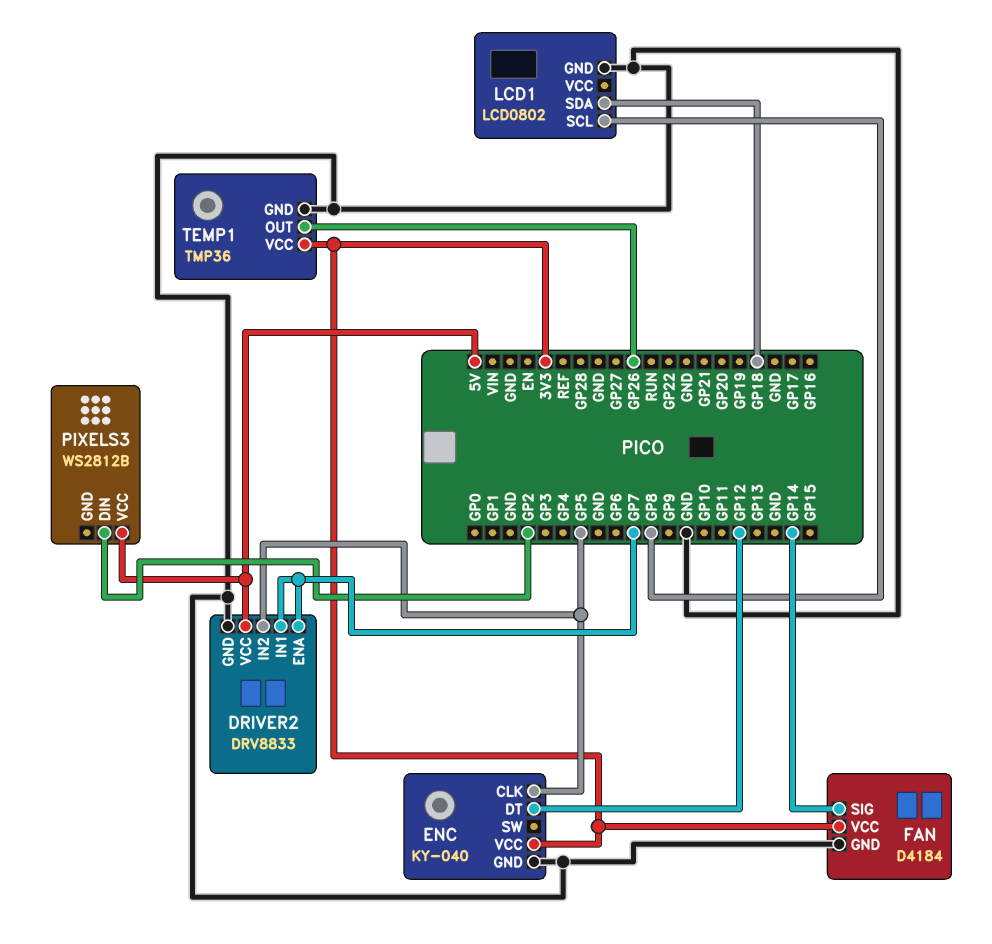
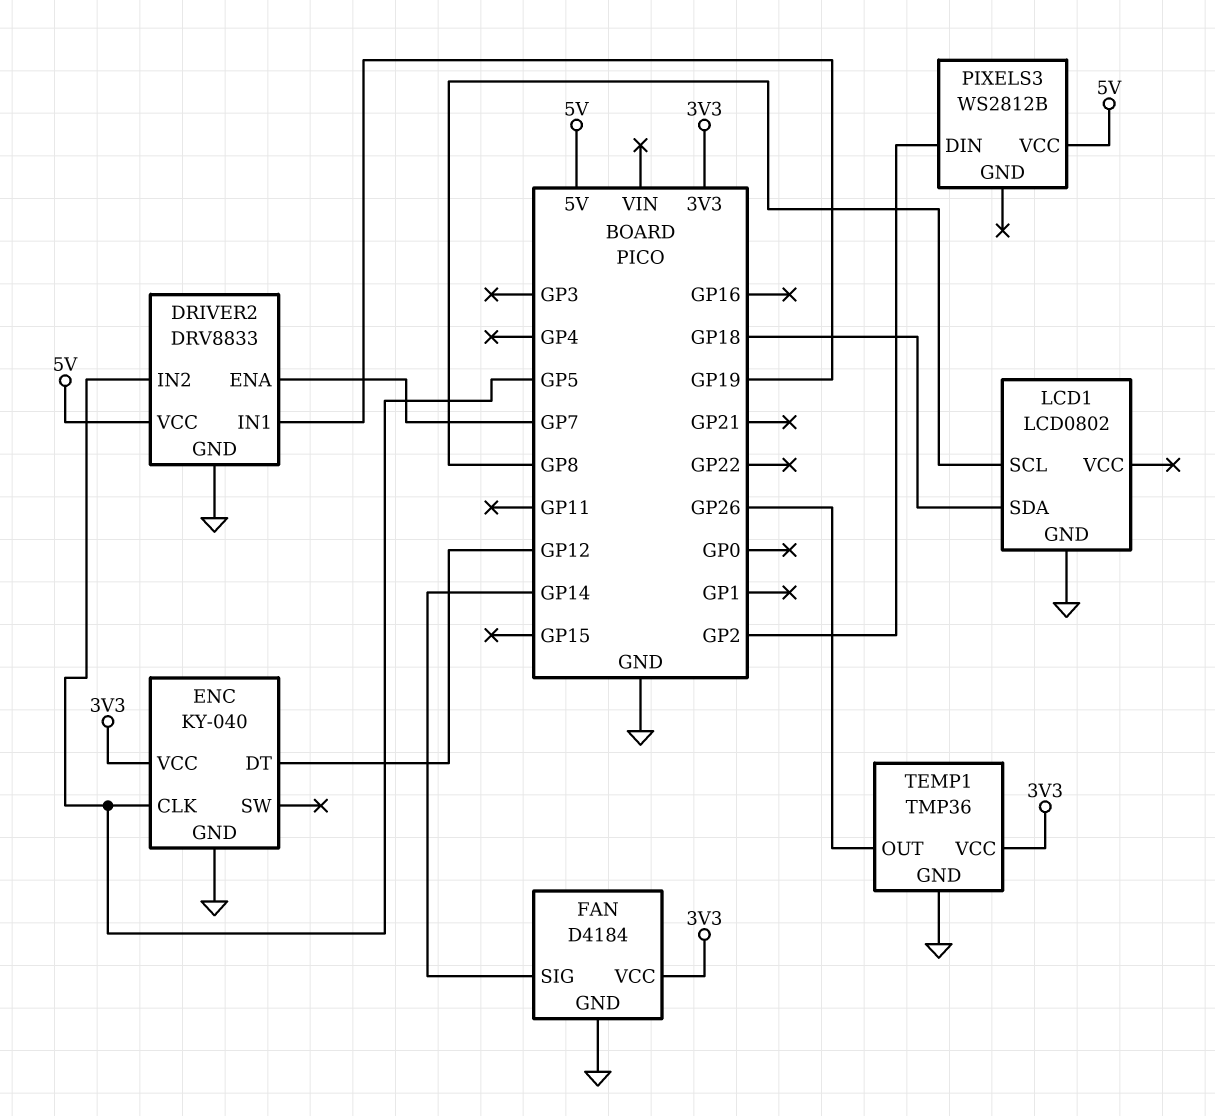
DRIVER2 pin IN1: GP7 -> GP19

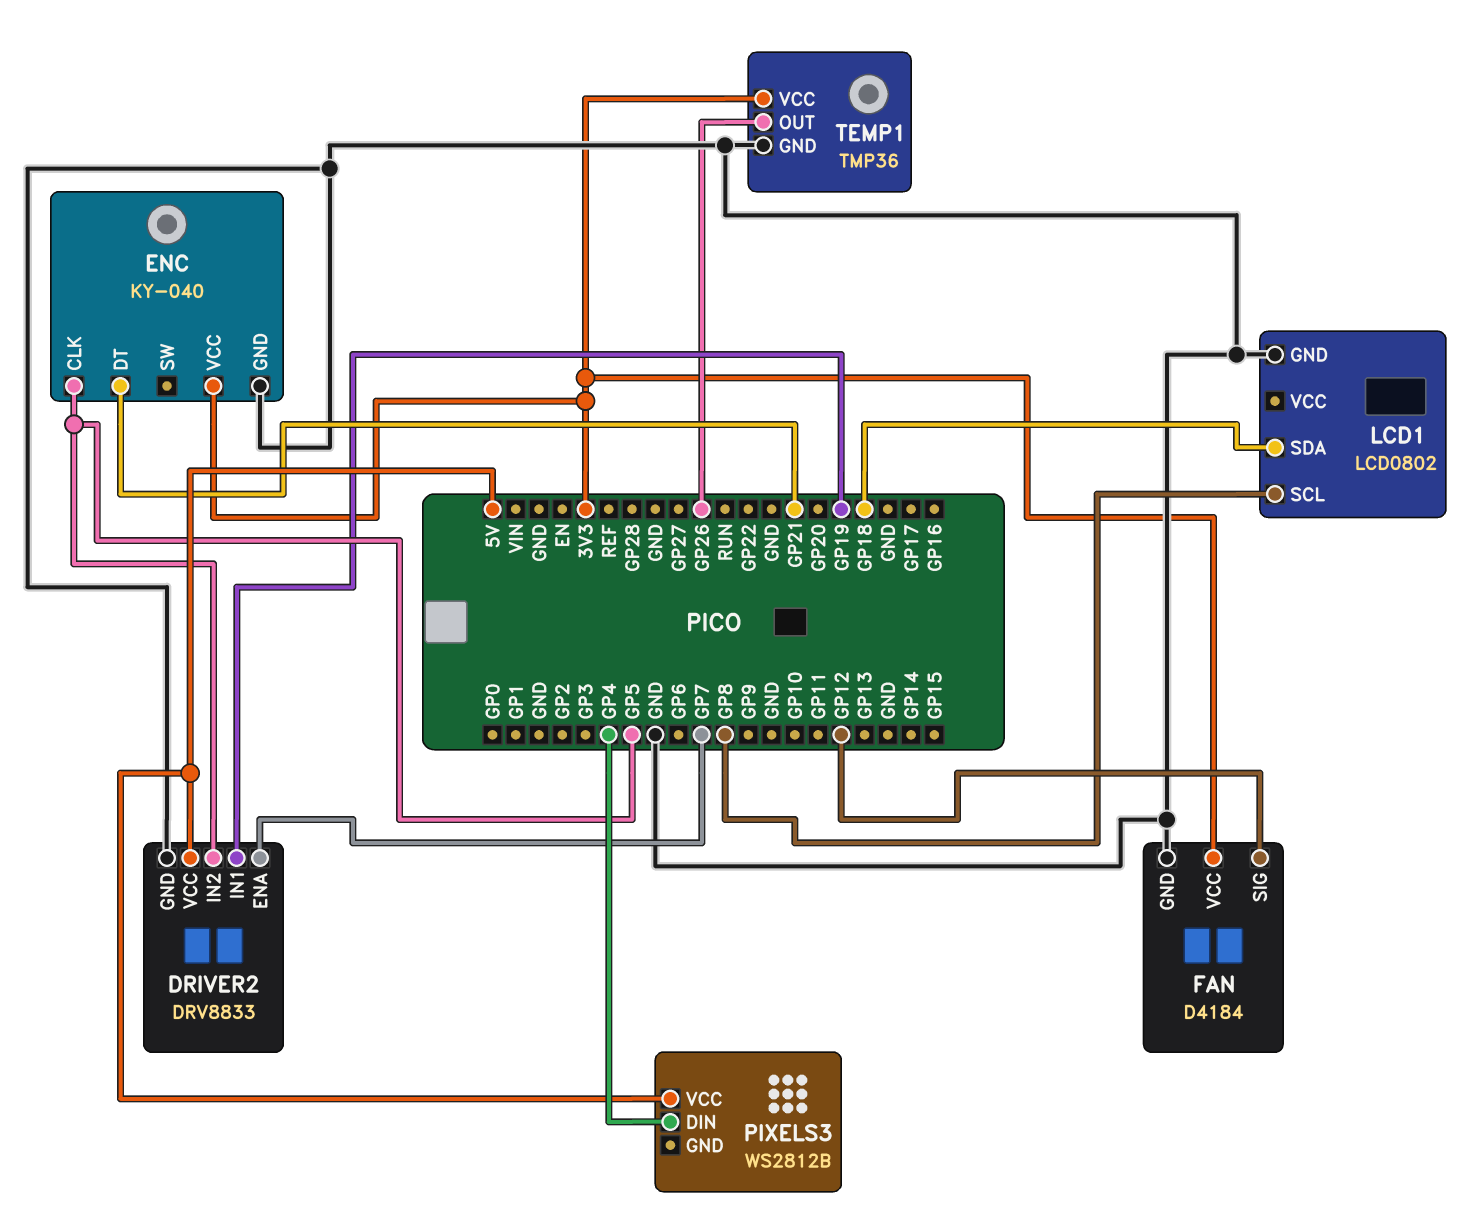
ENC pin DT: GP12 -> GP21
FAN pin SIG: GP14 -> GP12
PIXELS3 pin DIN: GP2 -> GP4

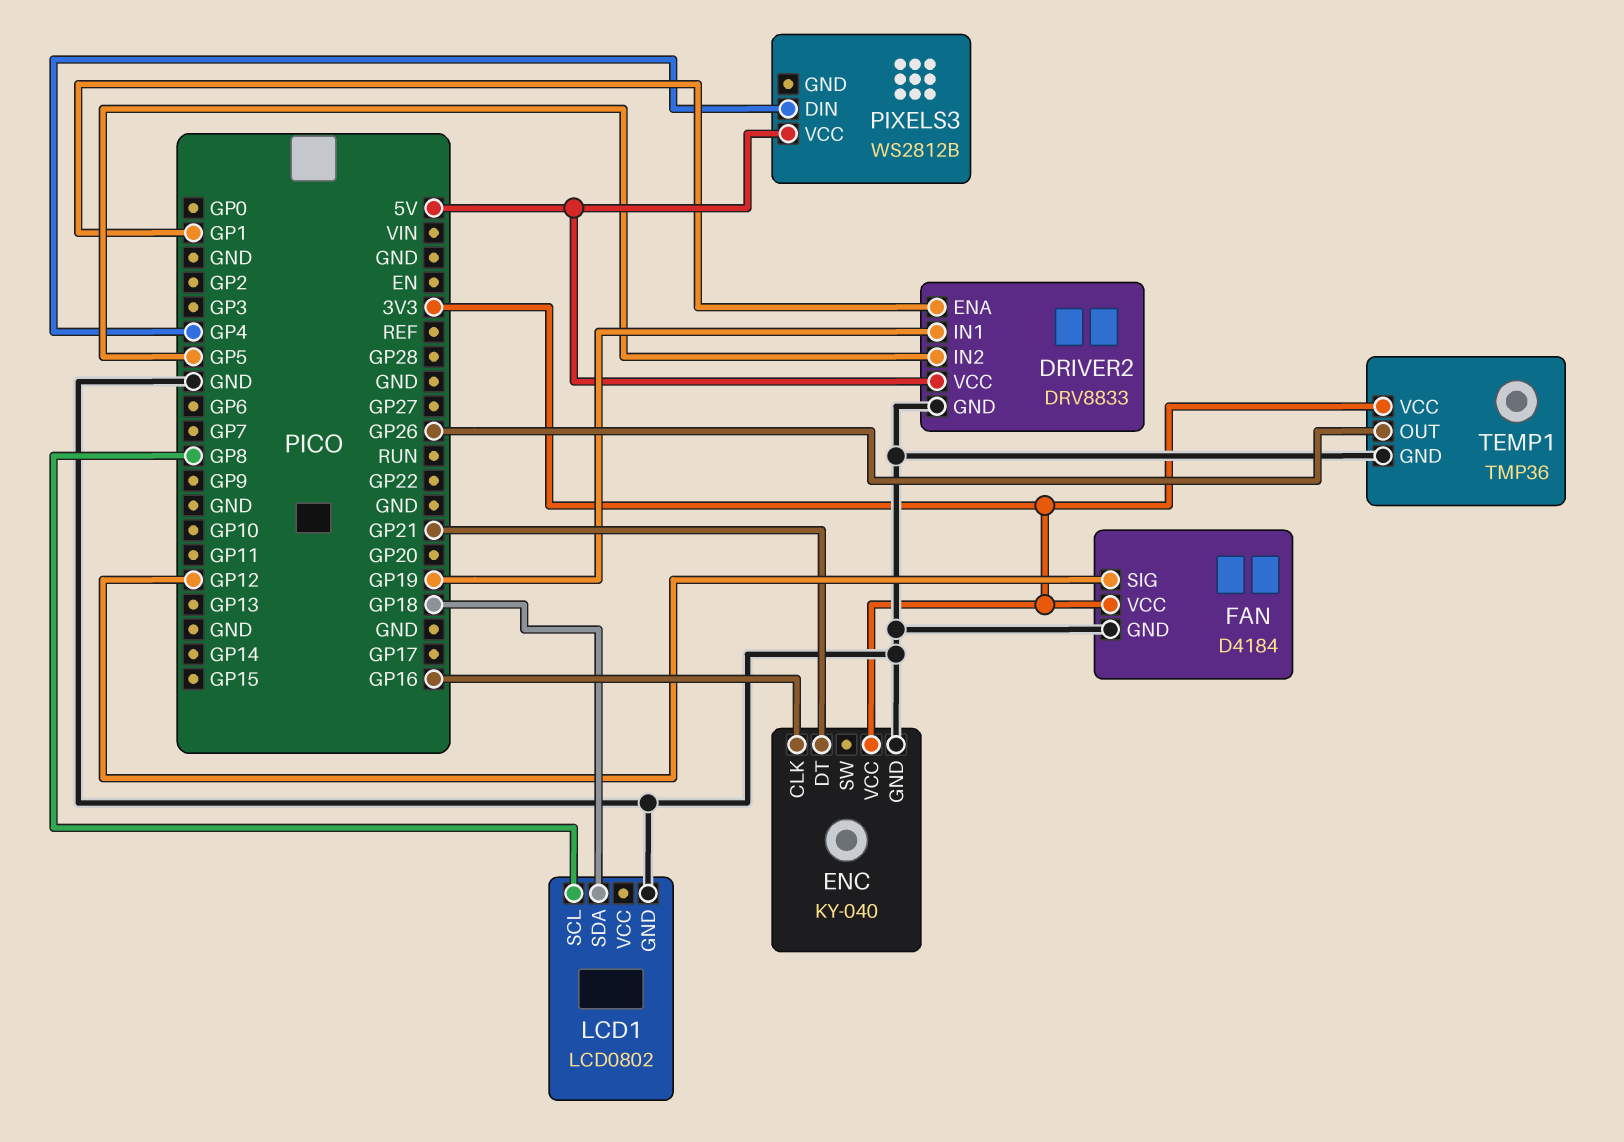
DRIVER2 pin ENA: GP7 -> GP1
ENC pin CLK: GP5 -> GP16

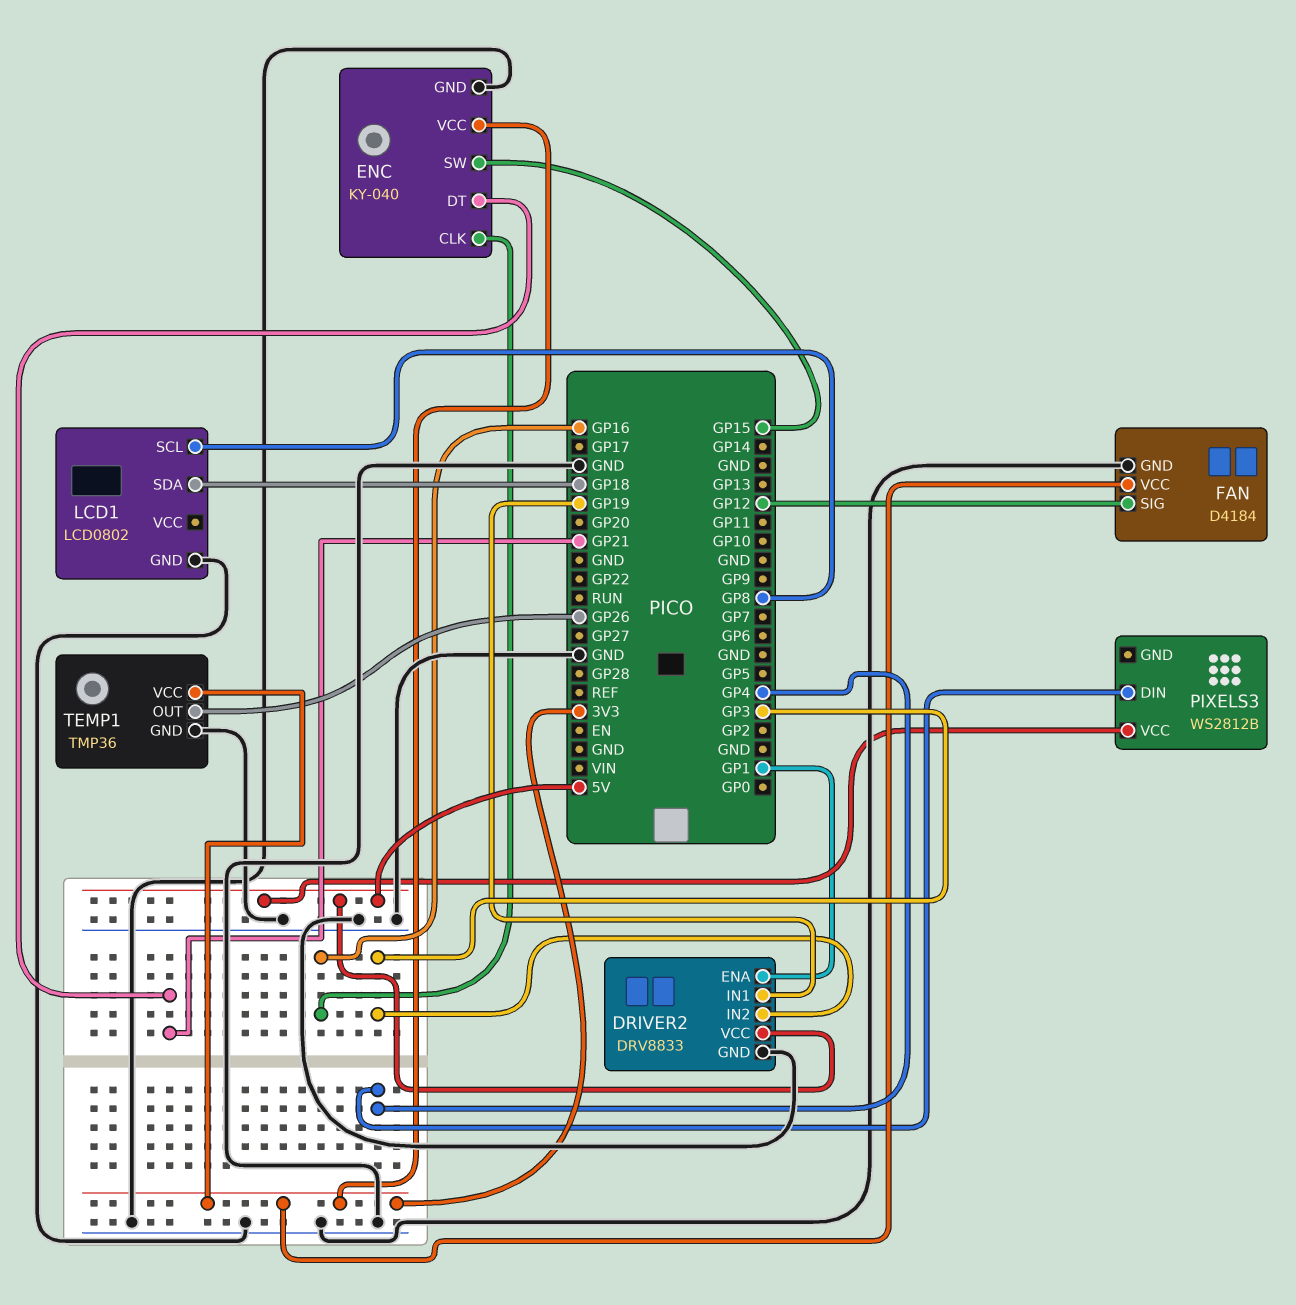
DRIVER2 pin IN2: GP5 -> GP3
ENC pin SW: none -> GP15

